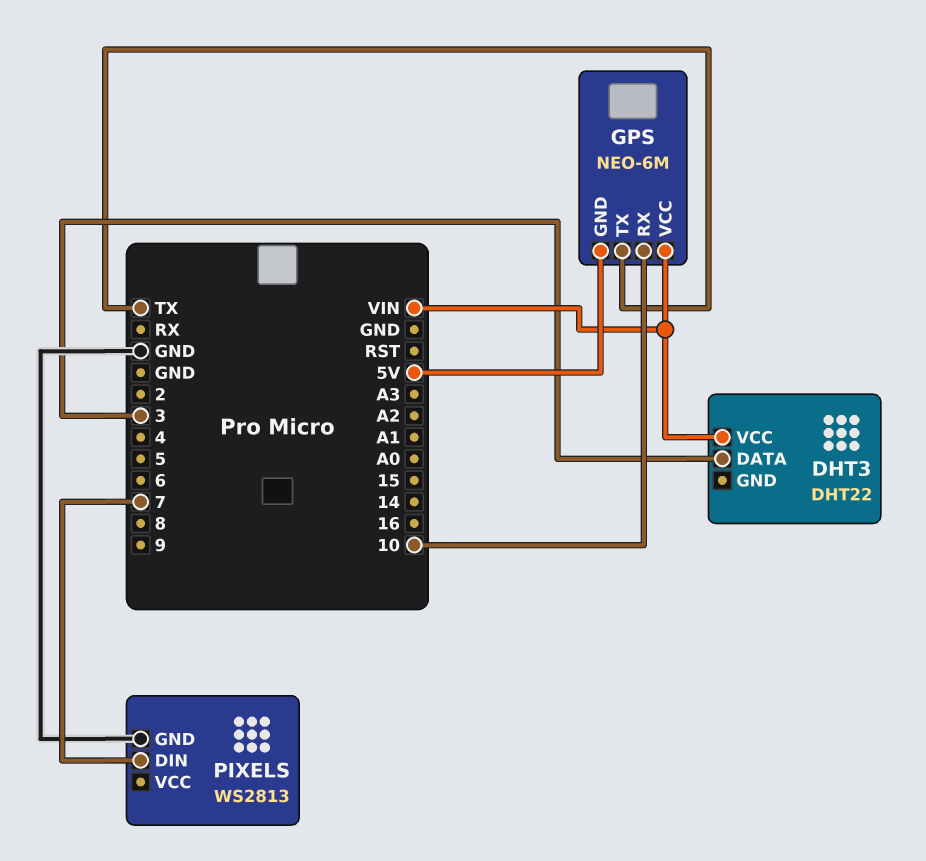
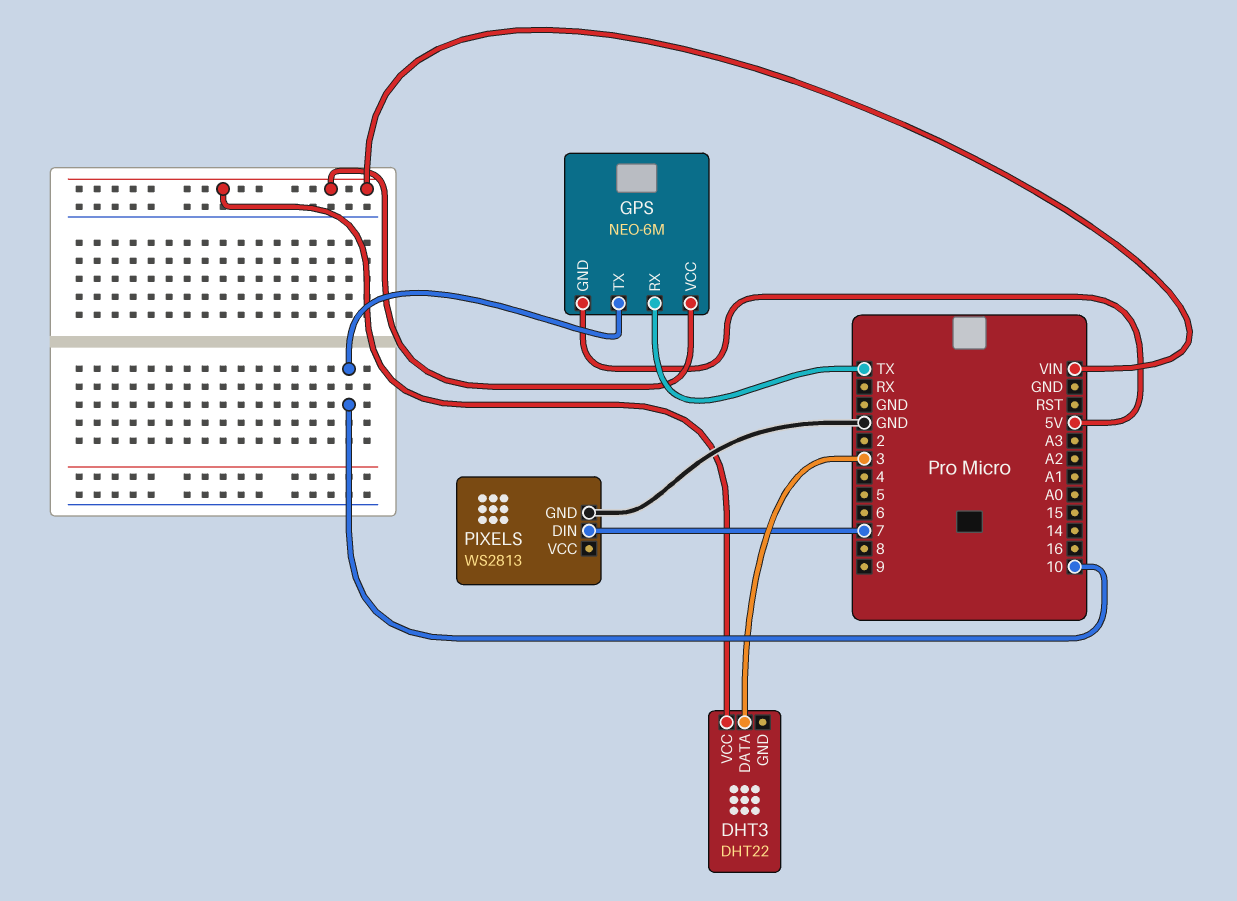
GPS pin RX: 10 -> TX
GPS pin TX: TX -> 10

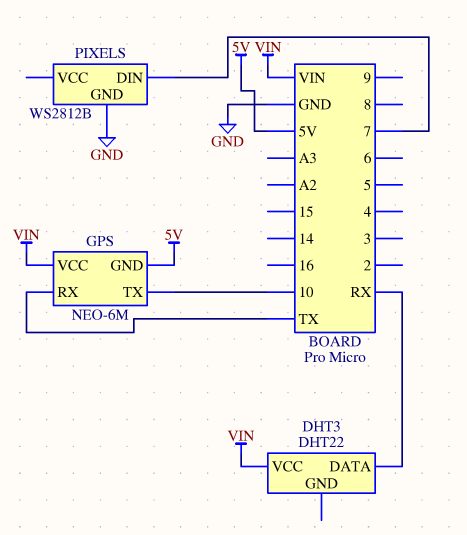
DHT3 pin DATA: 3 -> RX
PIXELS: WS2813 -> WS2812B

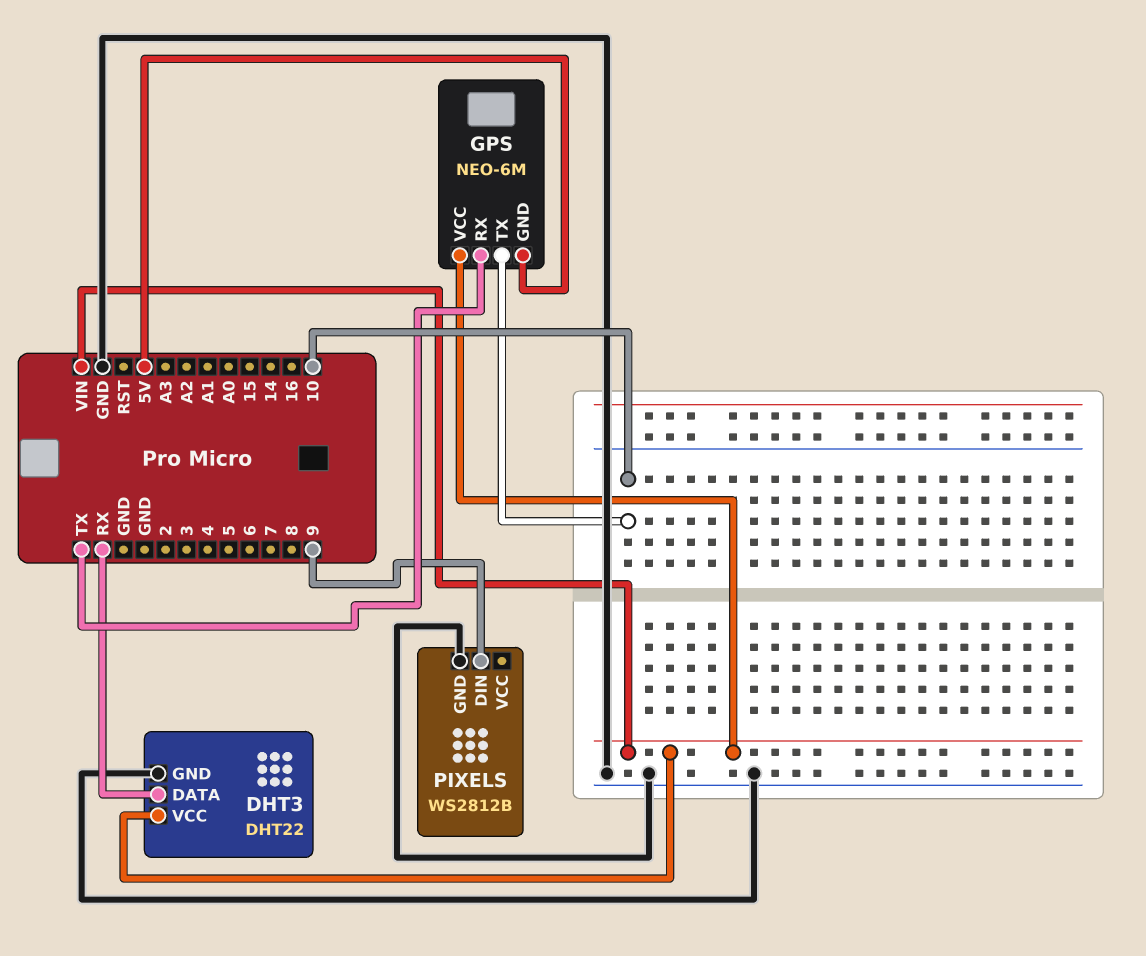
DHT3 pin GND: none -> GND
PIXELS pin DIN: 7 -> 9

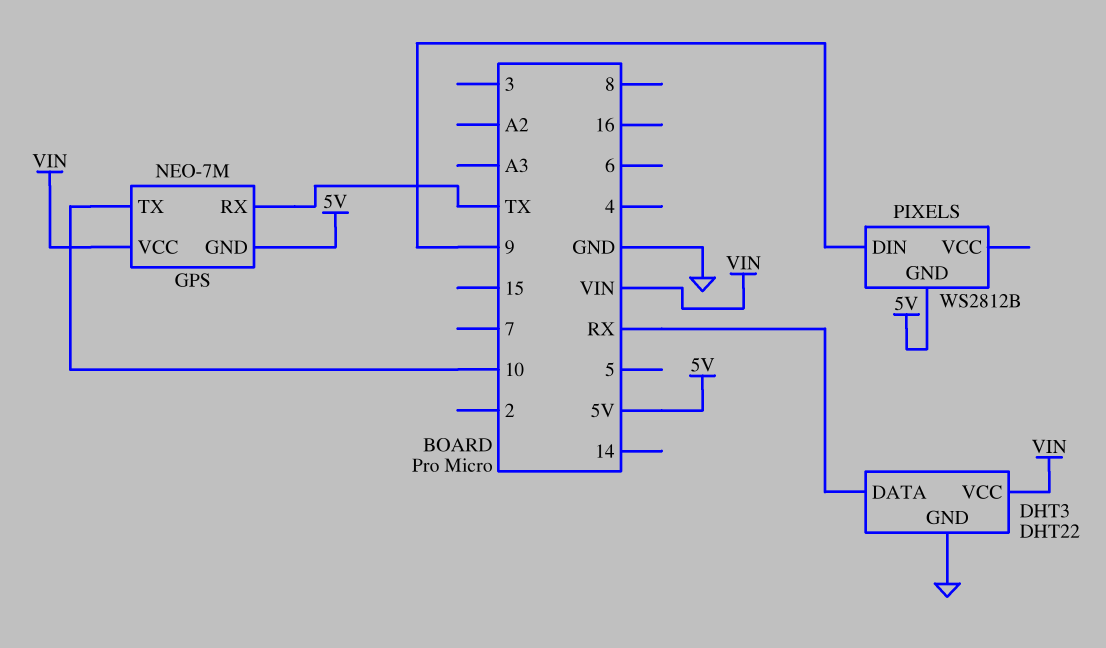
GPS: NEO-6M -> NEO-7M
PIXELS pin GND: GND -> 5V

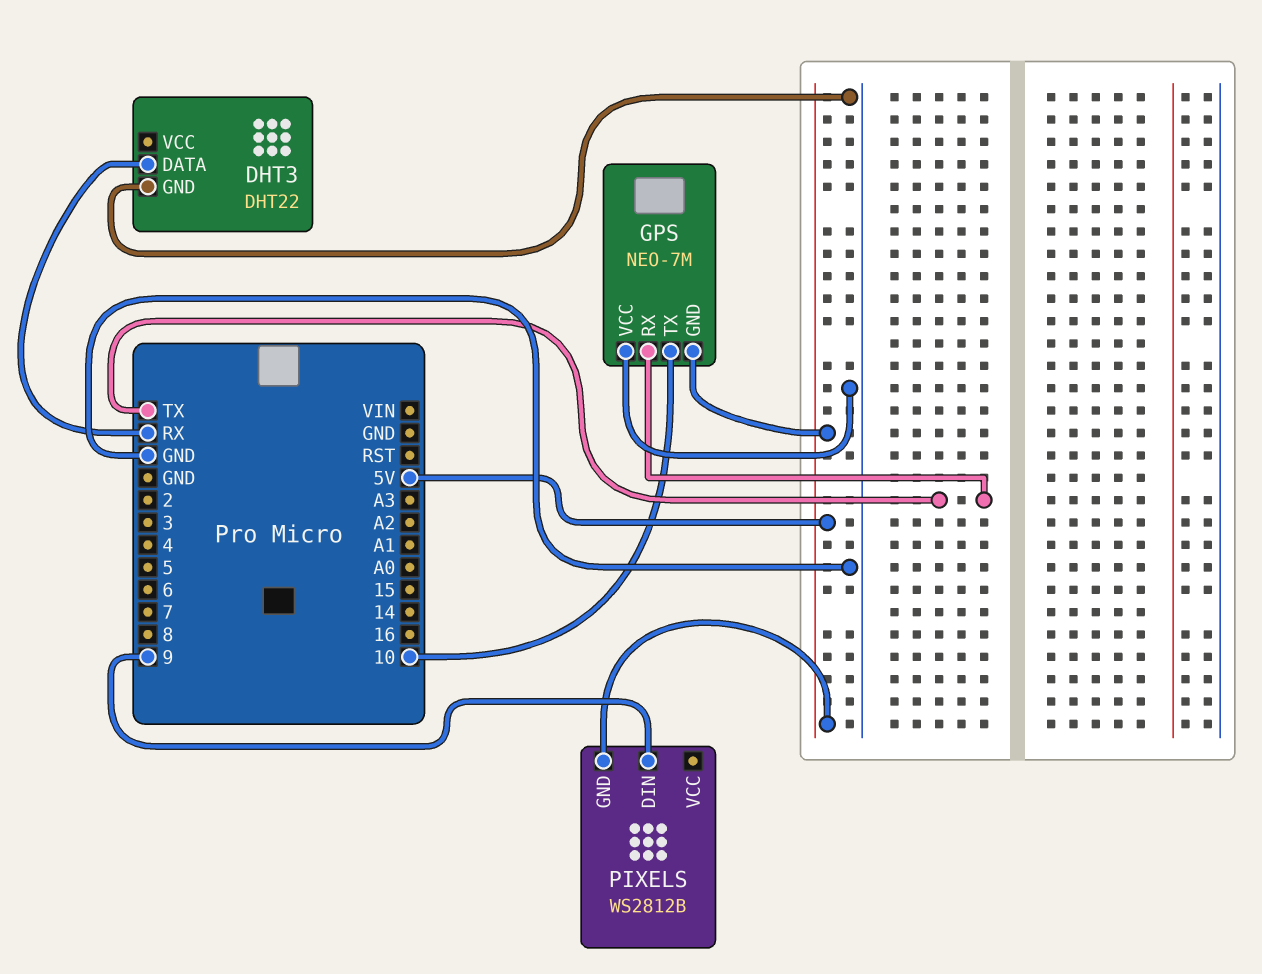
DHT3 pin VCC: VIN -> none
GPS pin VCC: VIN -> GND

